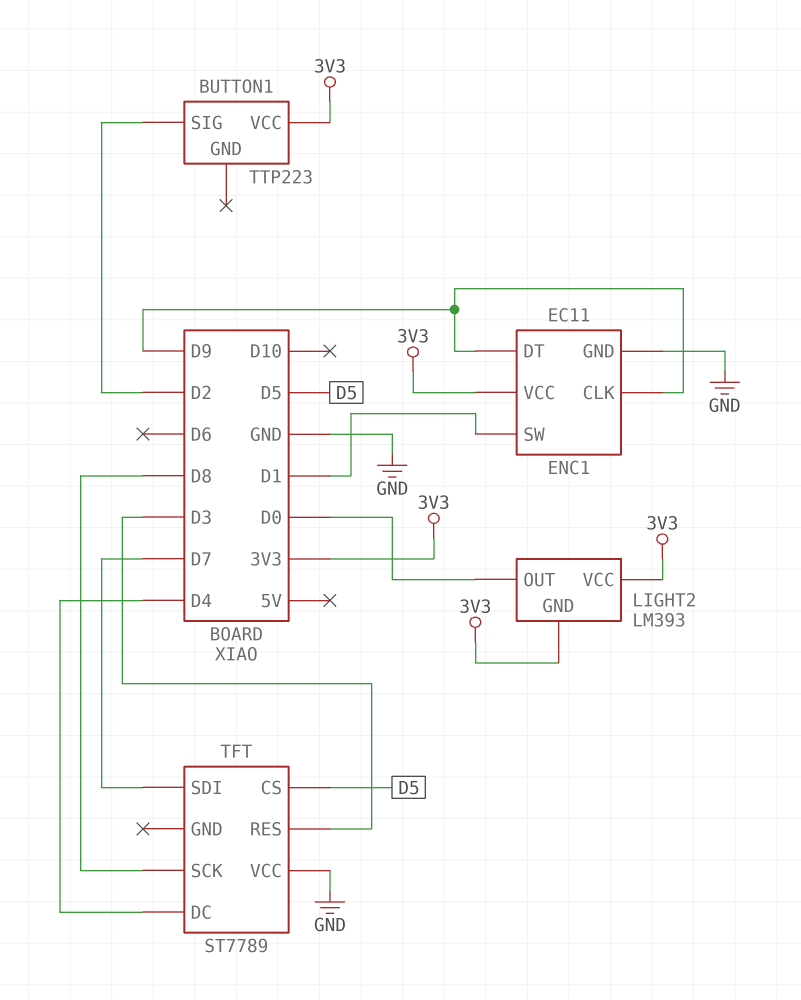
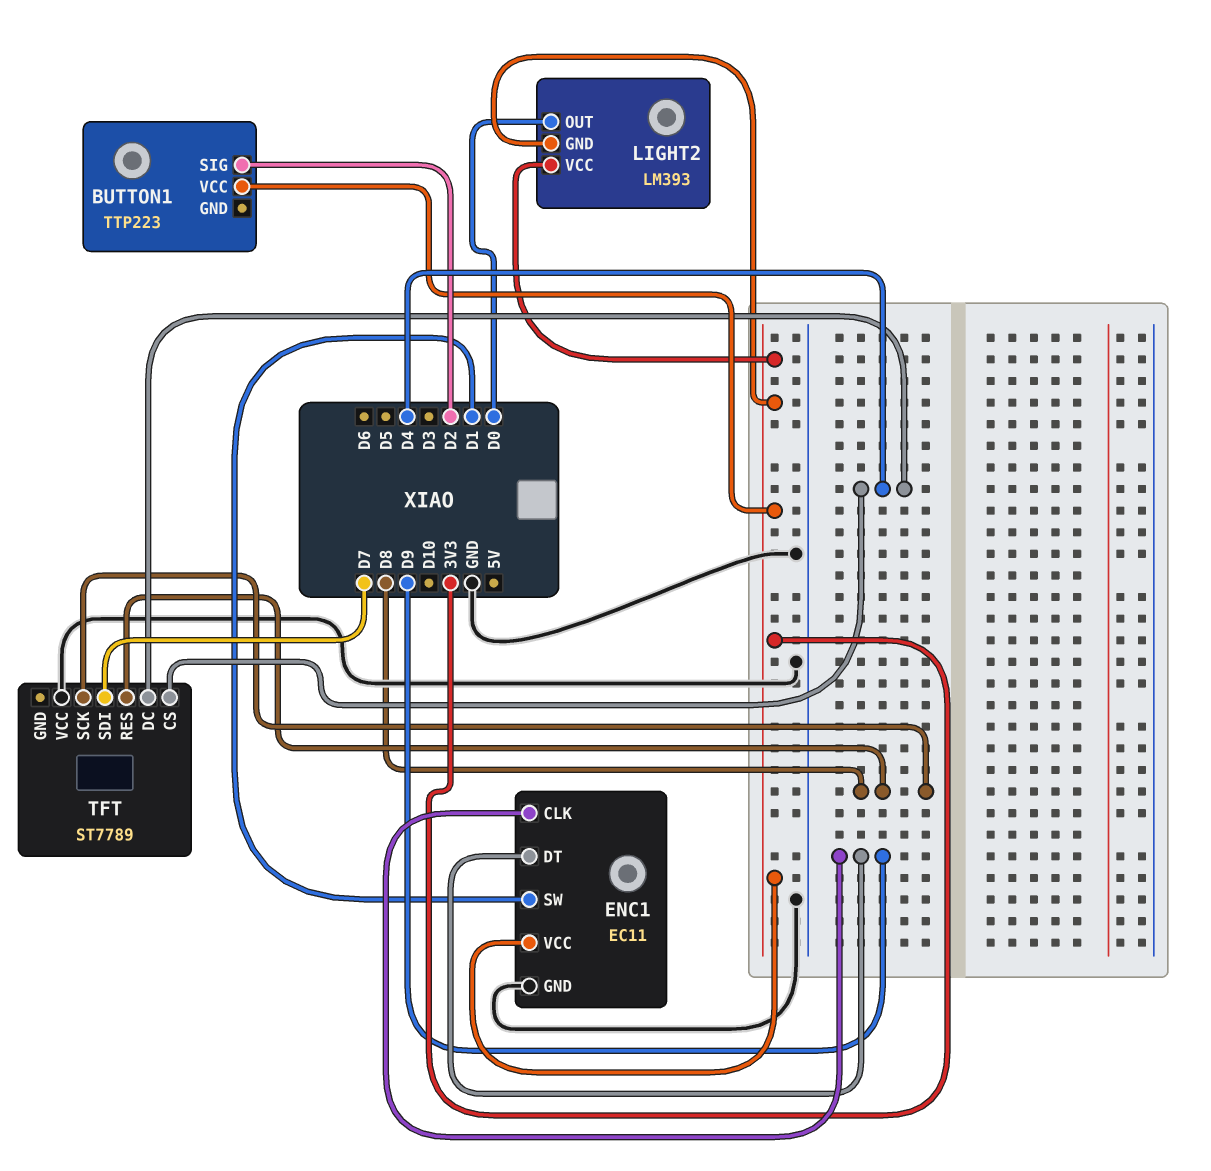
TFT pin CS: D5 -> D4
TFT pin RES: D3 -> D8

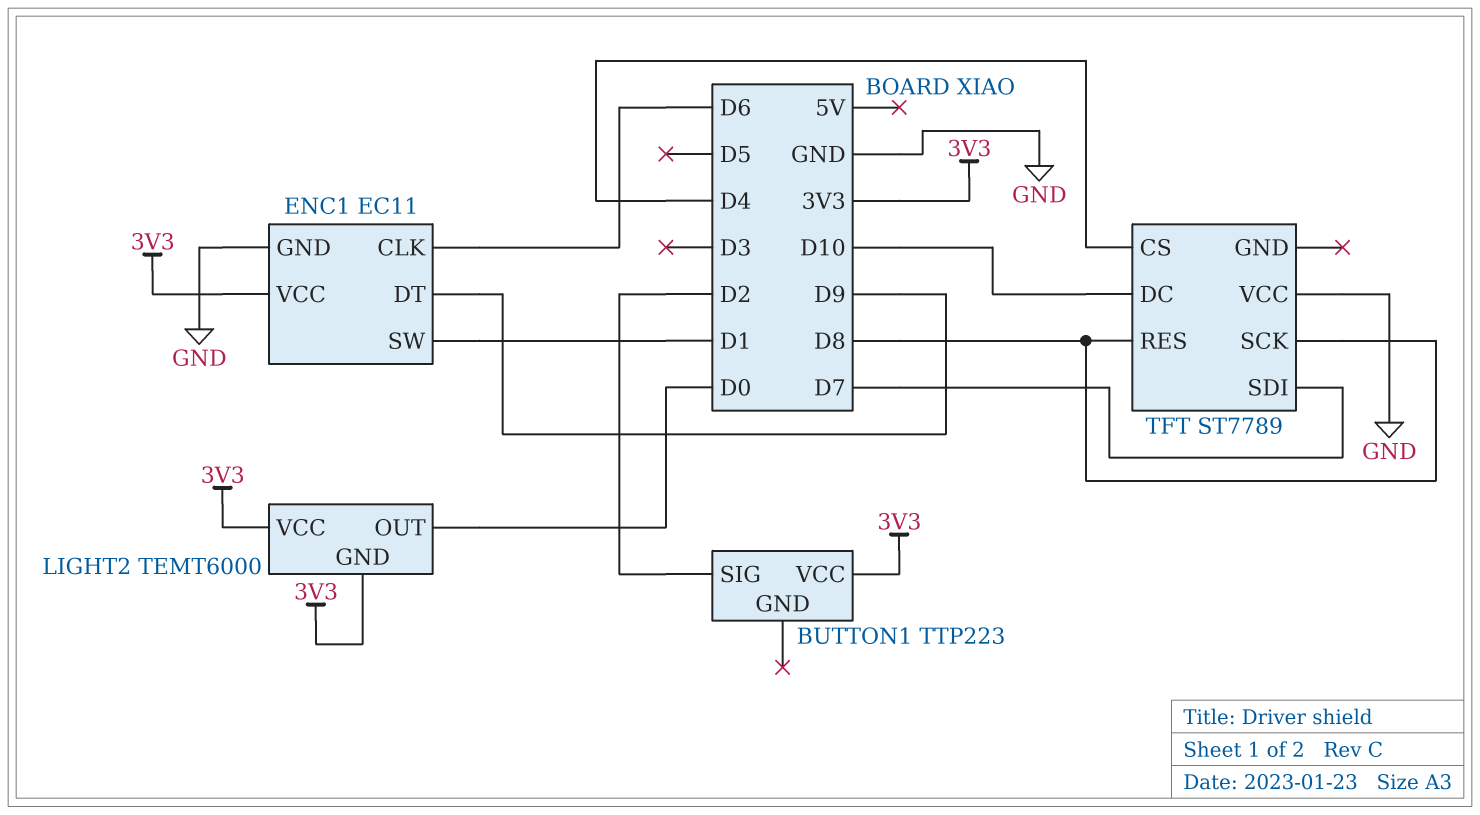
ENC1 pin CLK: D9 -> D6
LIGHT2: LM393 -> TEMT6000
TFT pin DC: D4 -> D10

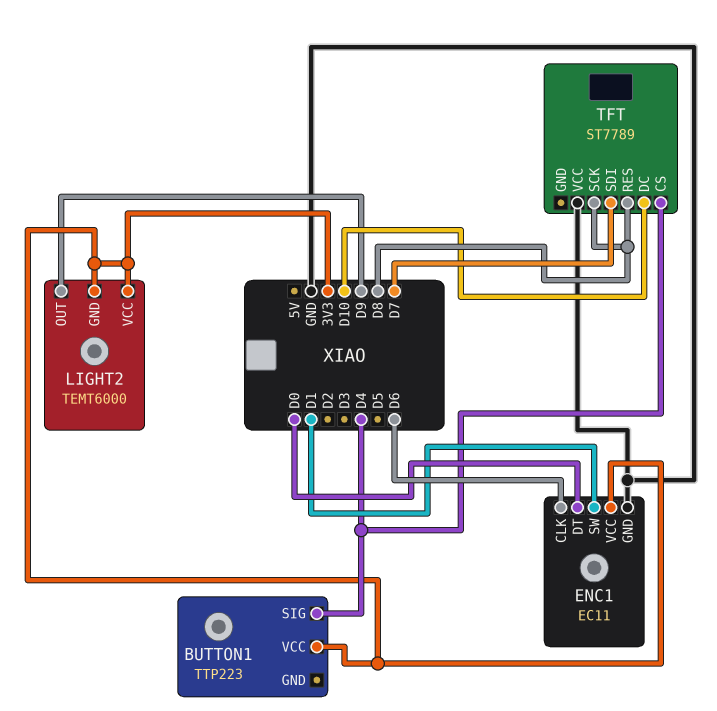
BUTTON1 pin SIG: D2 -> D4
ENC1 pin DT: D9 -> D0
LIGHT2 pin OUT: D0 -> D9

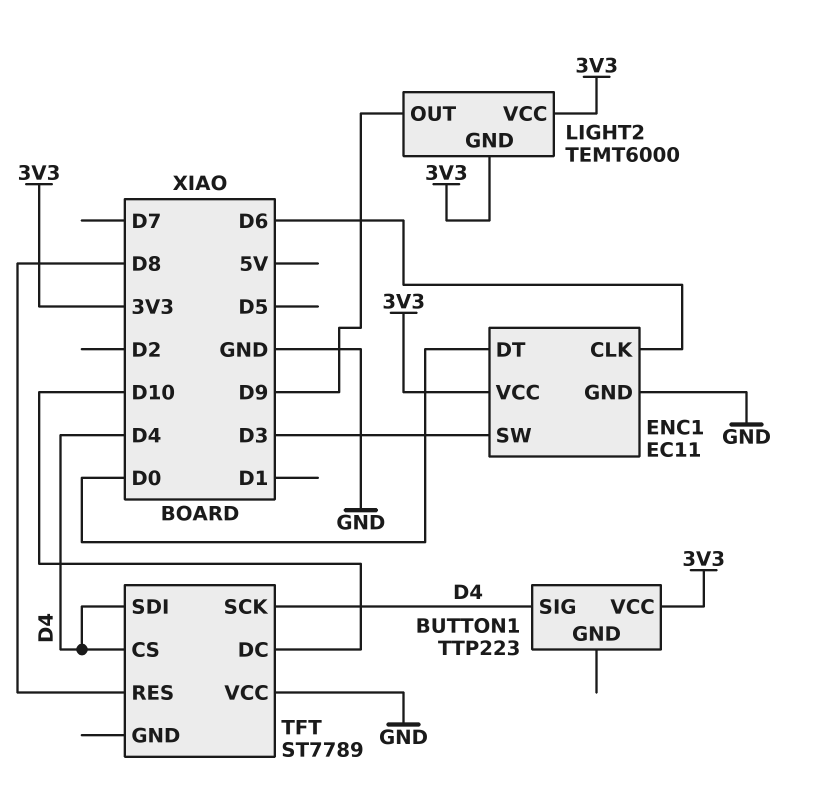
ENC1 pin SW: D1 -> D3
TFT pin SCK: D8 -> D4
TFT pin SDI: D7 -> D4

